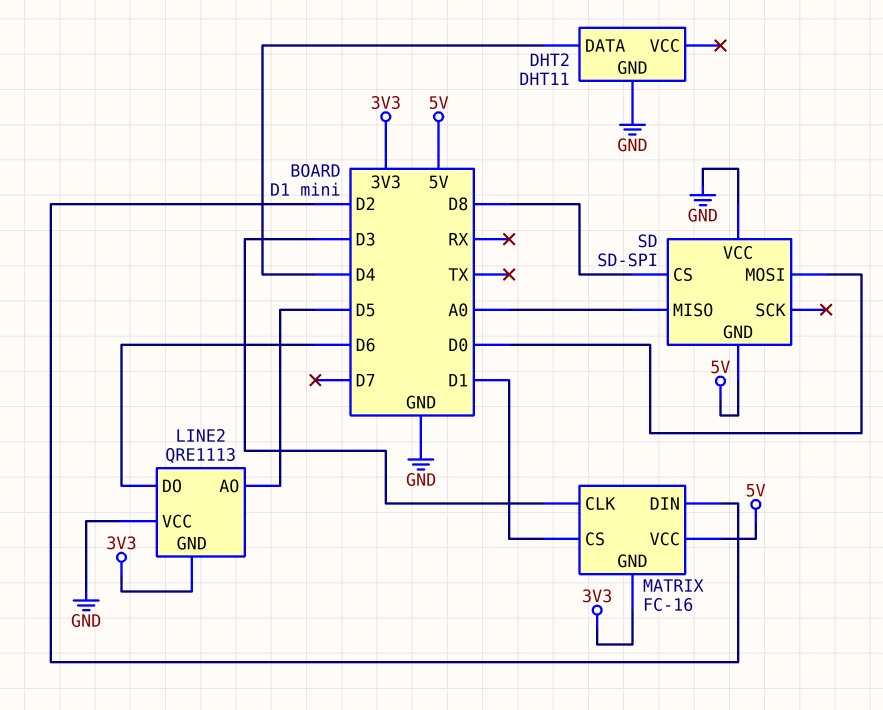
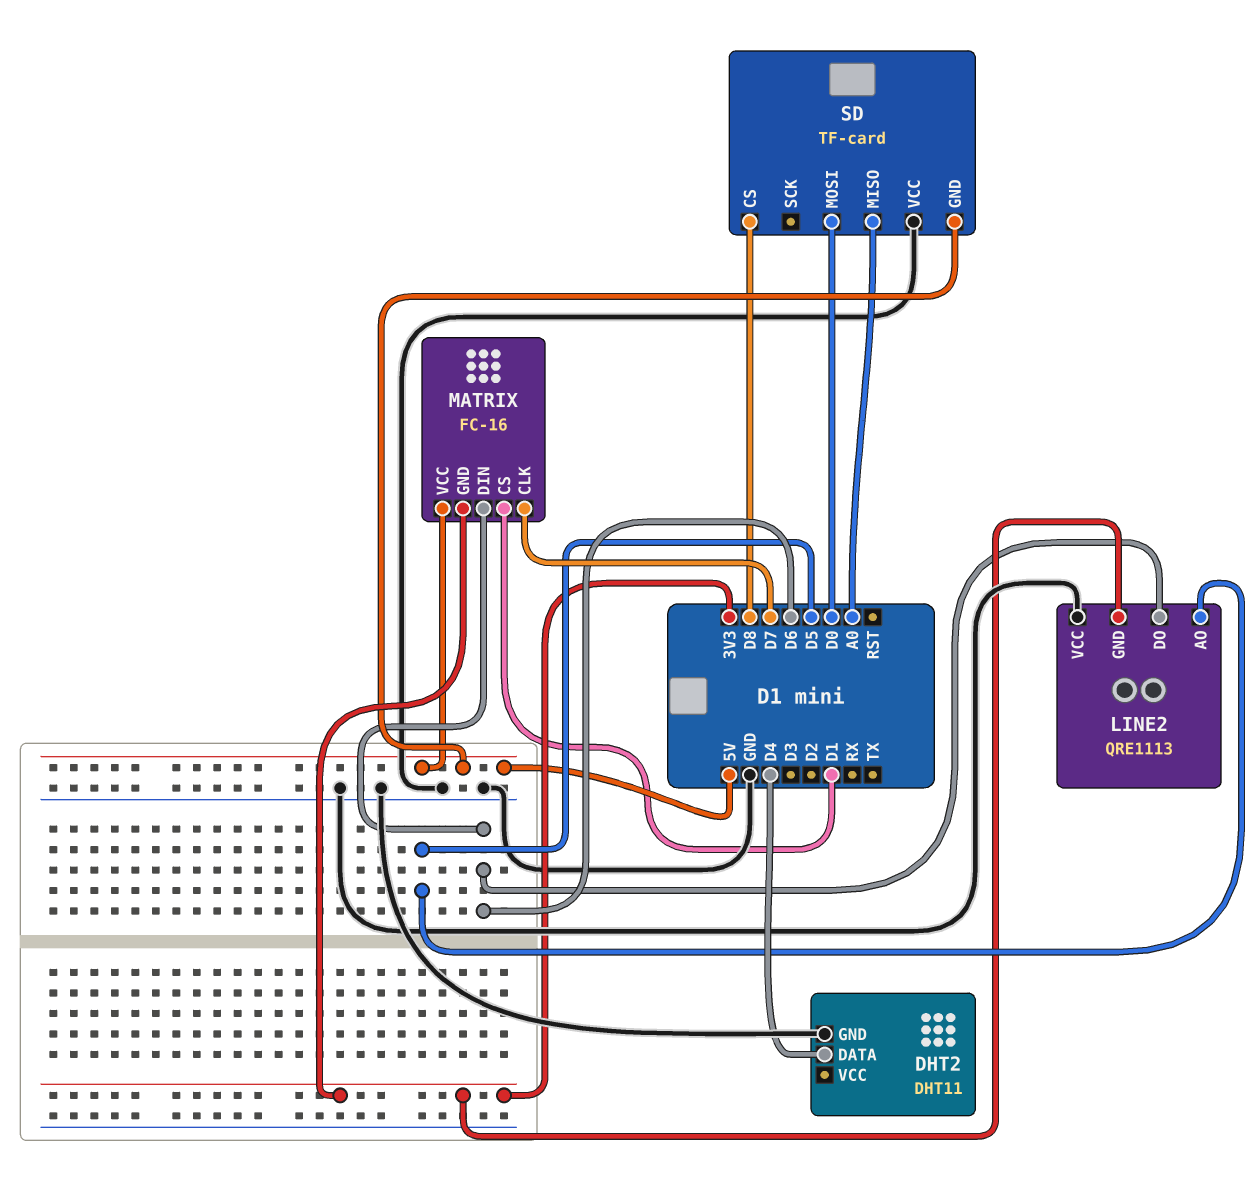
MATRIX pin CLK: D3 -> D7
MATRIX pin DIN: D2 -> D6
SD: SD-SPI -> TF-card

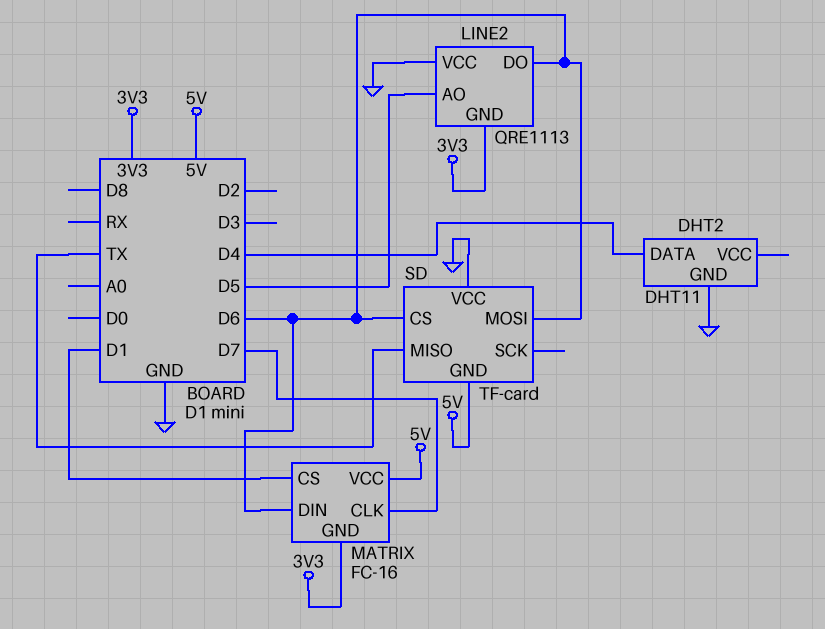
SD pin CS: D8 -> D6
SD pin MISO: A0 -> TX
SD pin MOSI: D0 -> D6

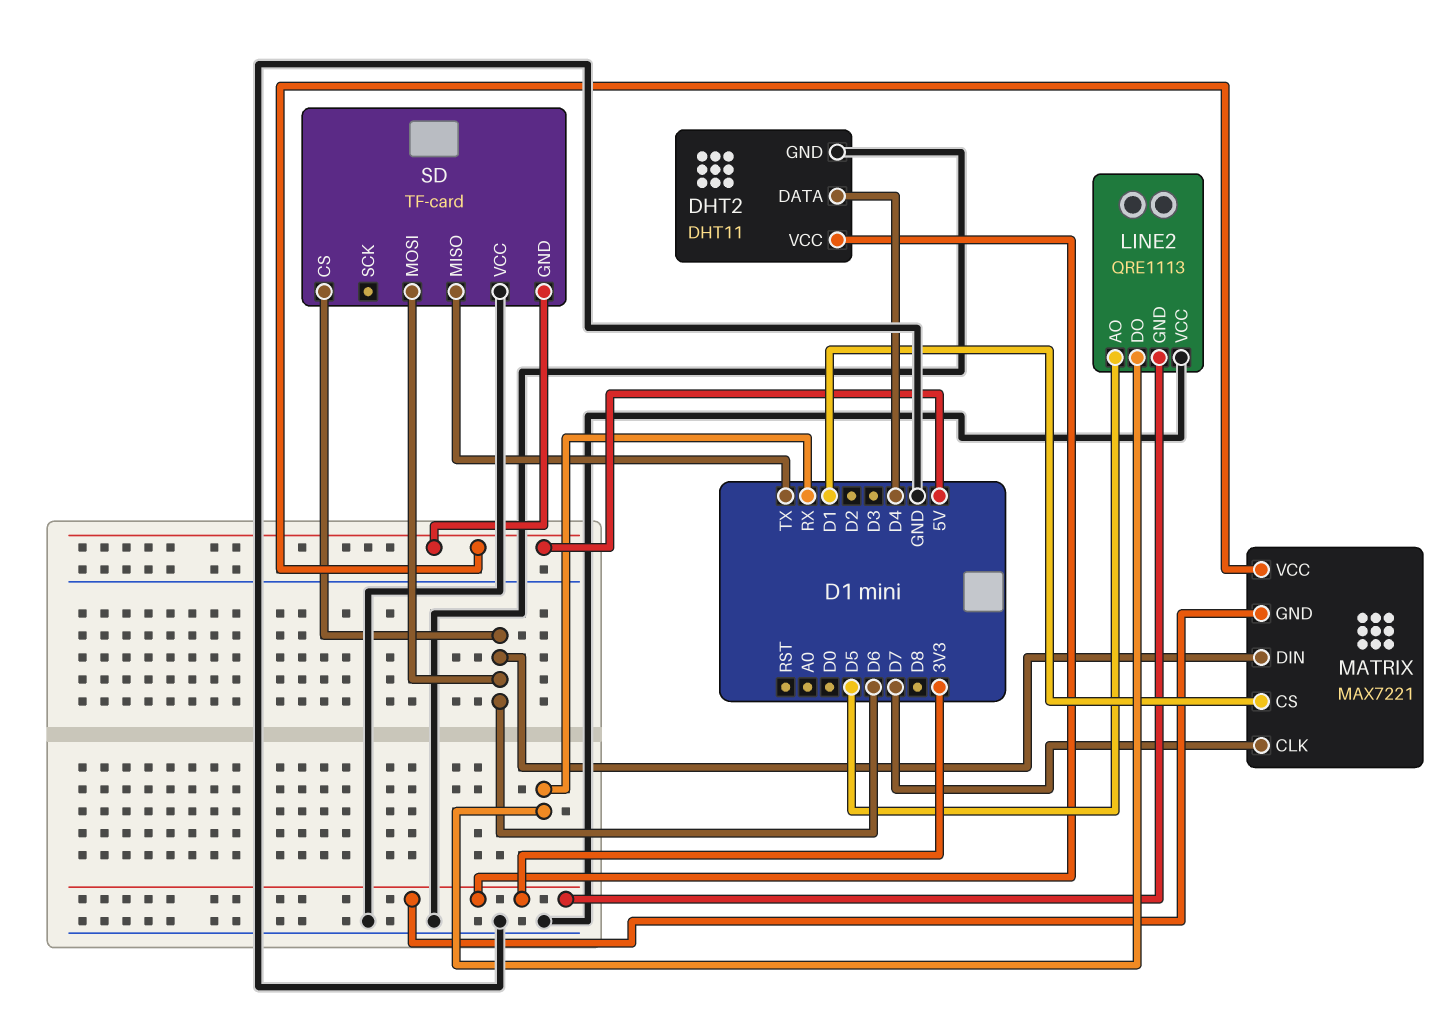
DHT2 pin VCC: none -> 3V3
LINE2 pin DO: D6 -> RX
MATRIX: FC-16 -> MAX7221

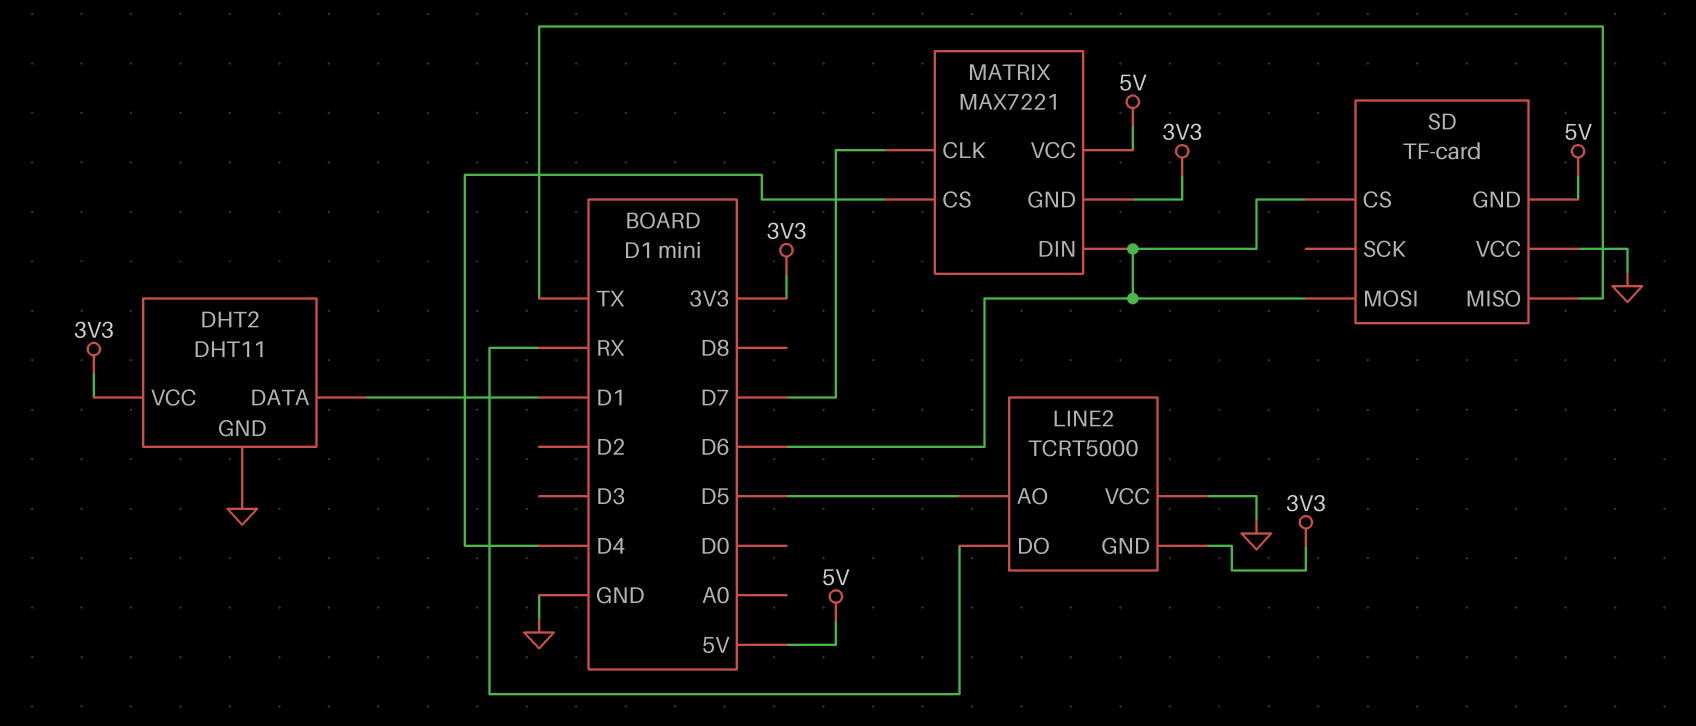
DHT2 pin DATA: D4 -> D1
LINE2: QRE1113 -> TCRT5000
MATRIX pin CS: D1 -> D4

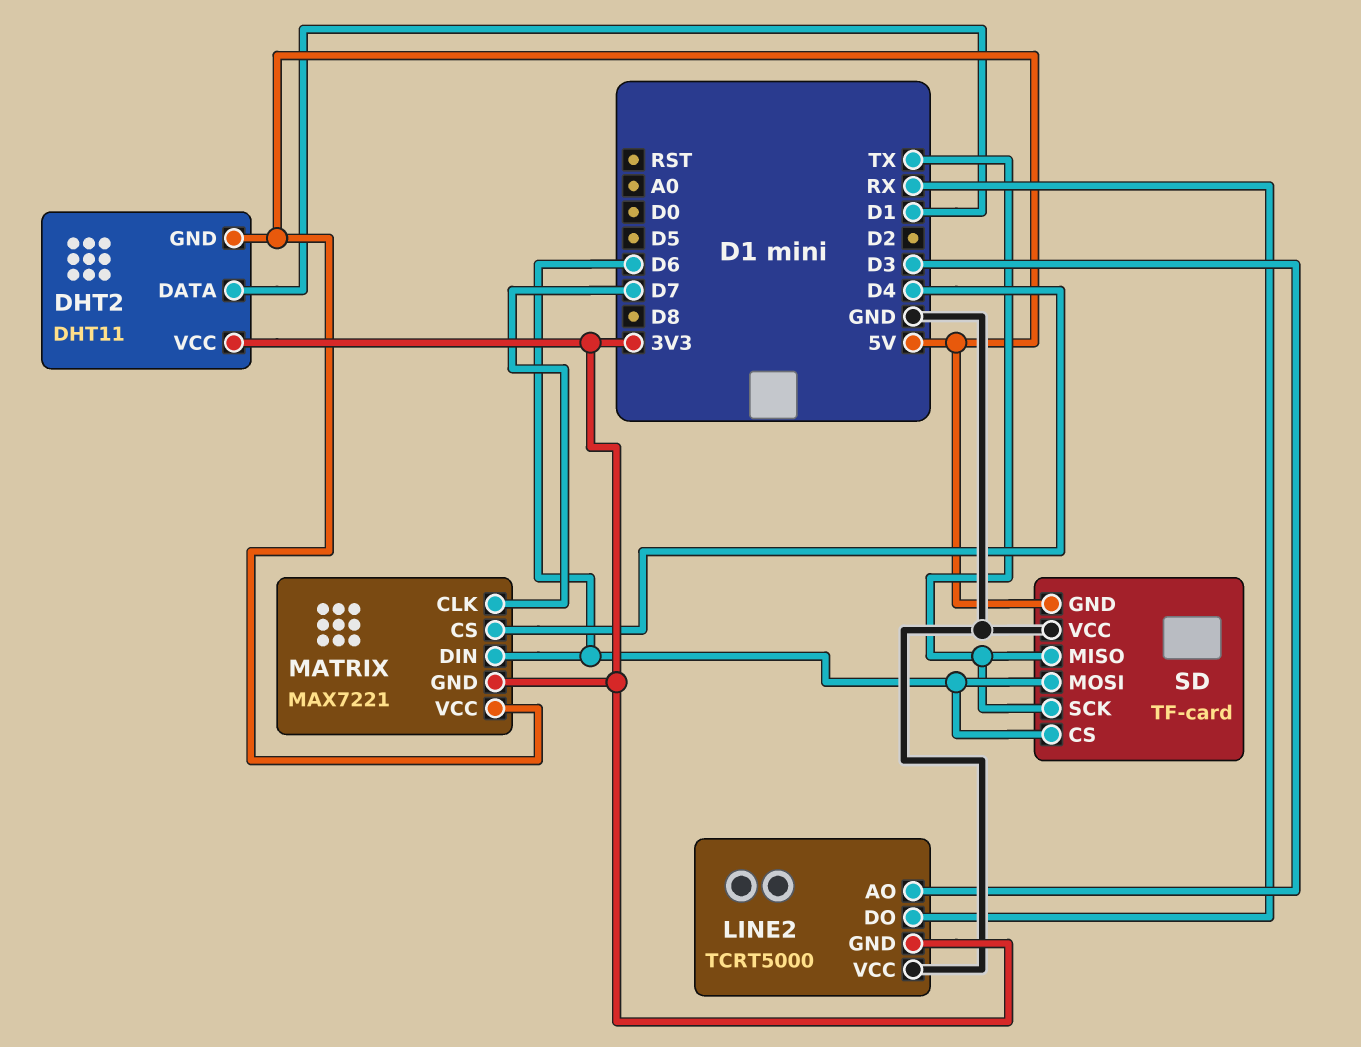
DHT2 pin GND: GND -> 5V
LINE2 pin AO: D5 -> D3
SD pin SCK: none -> TX

